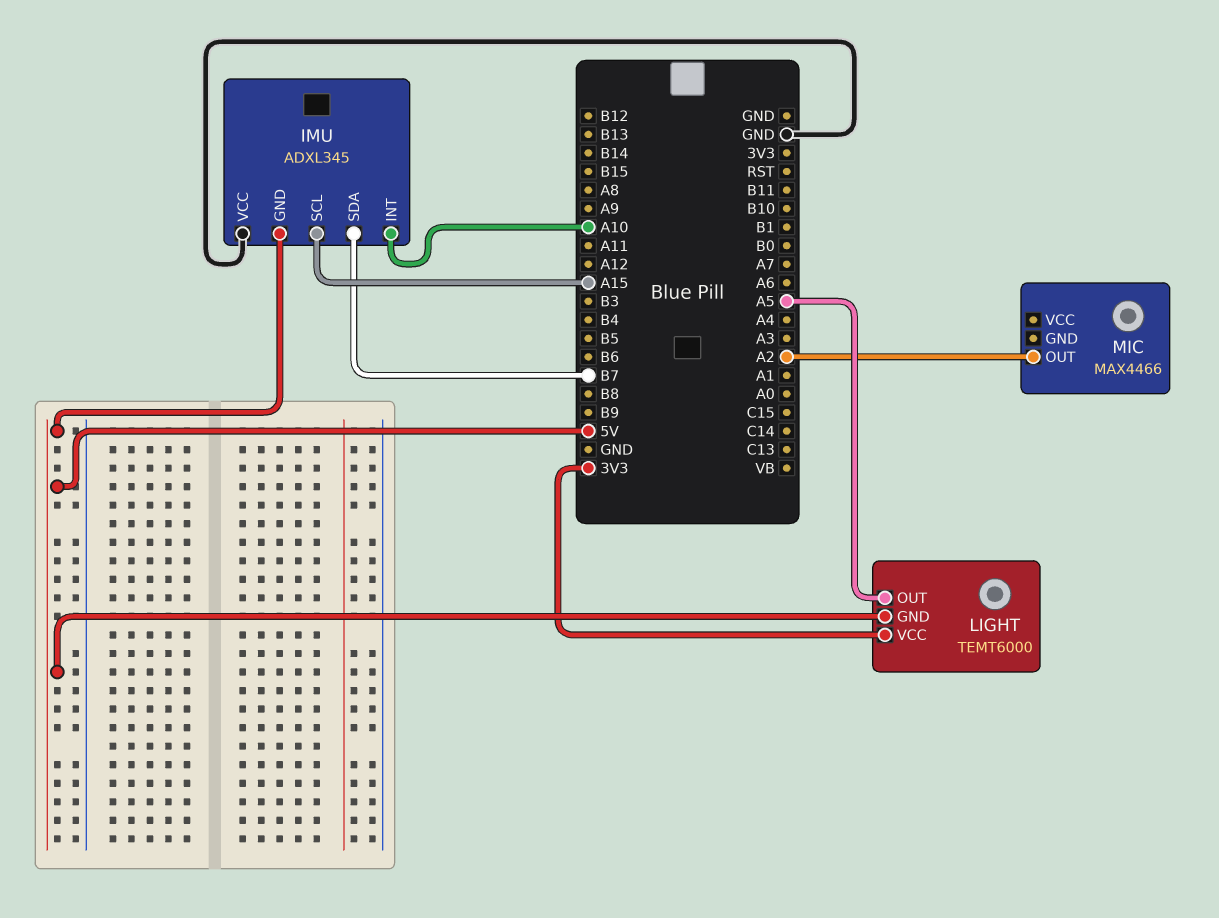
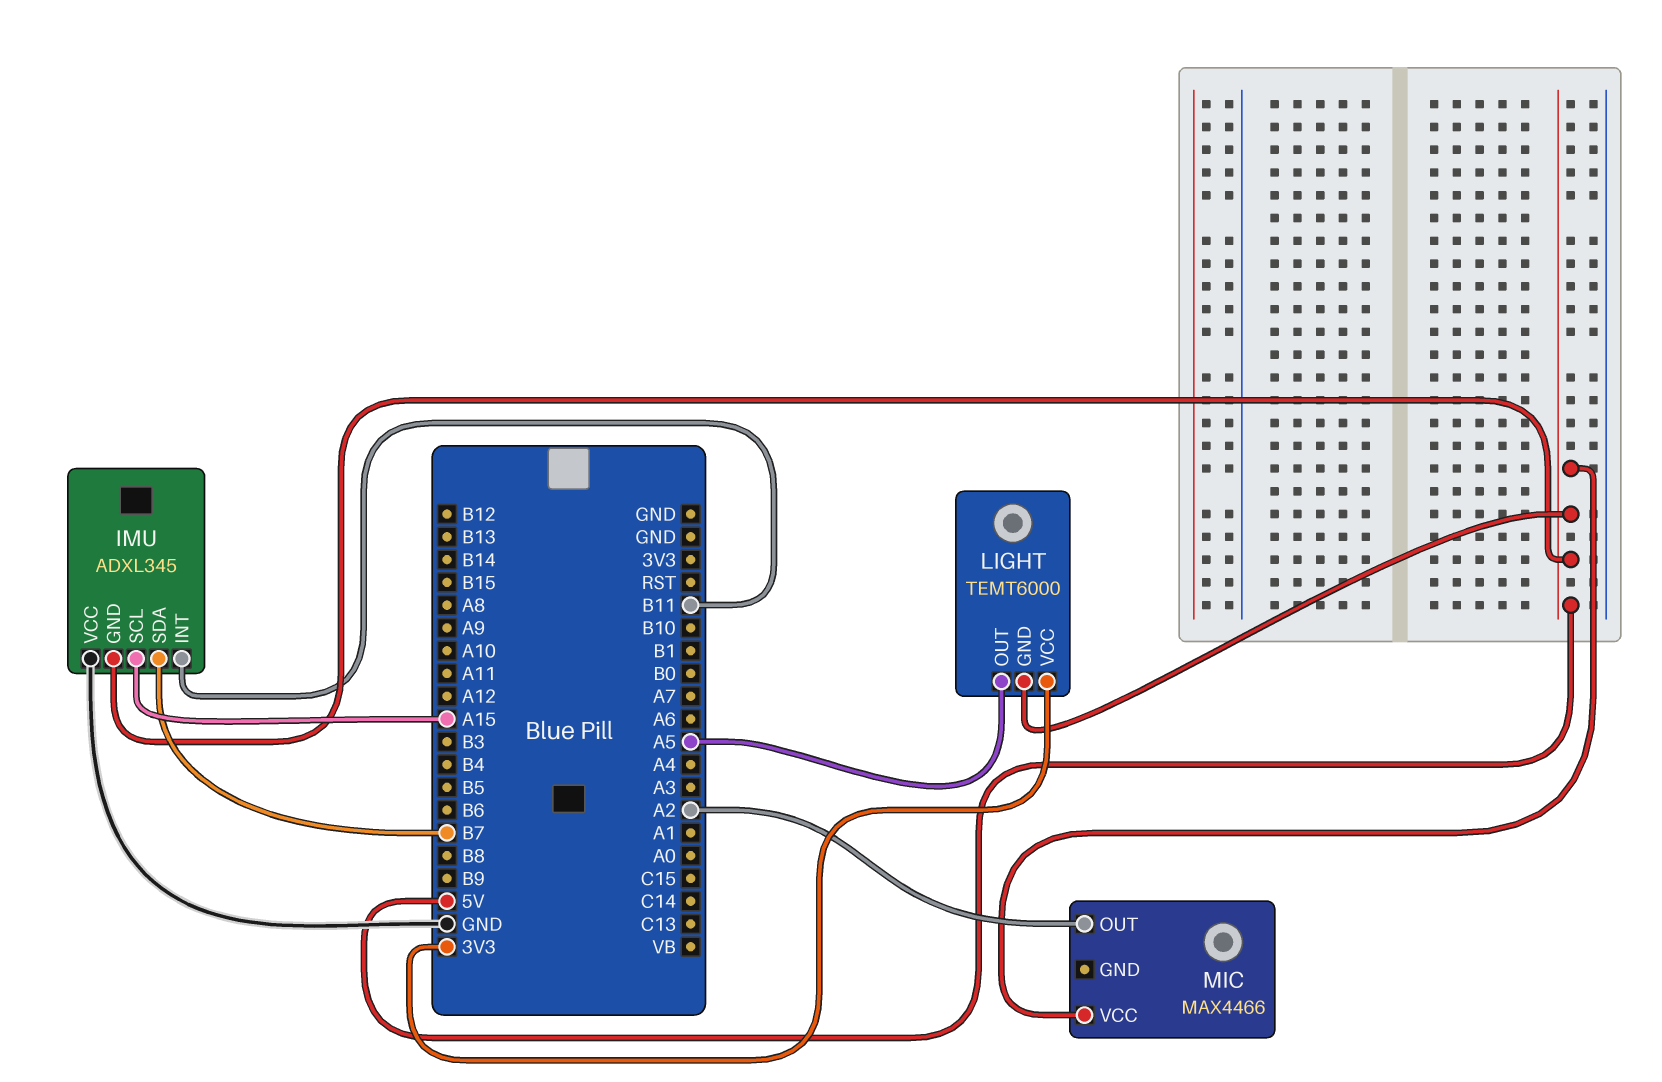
IMU pin INT: A10 -> B11
MIC pin VCC: none -> 5V

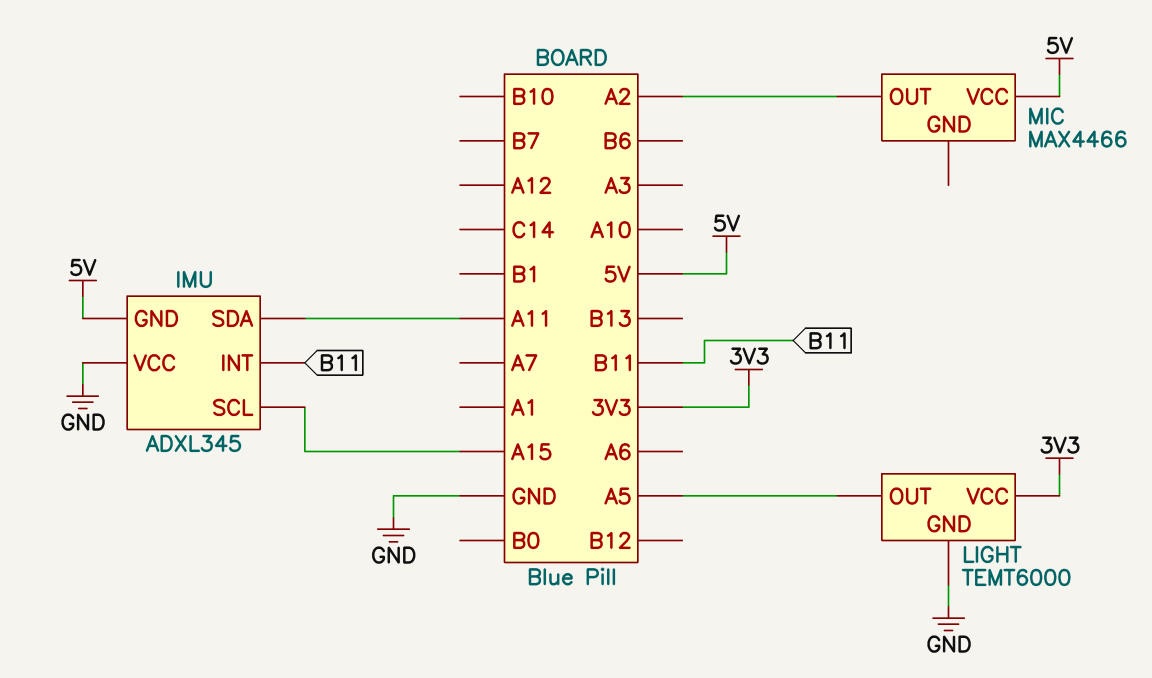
IMU pin SDA: B7 -> A11
LIGHT pin GND: 5V -> GND

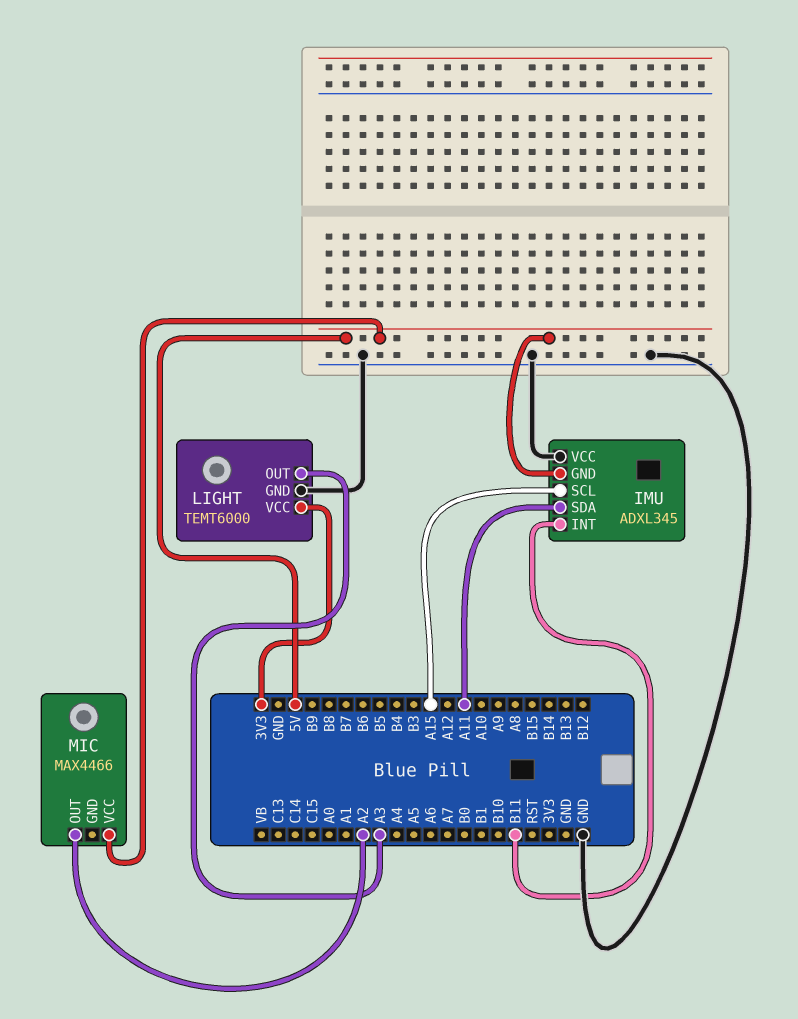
LIGHT pin OUT: A5 -> A3

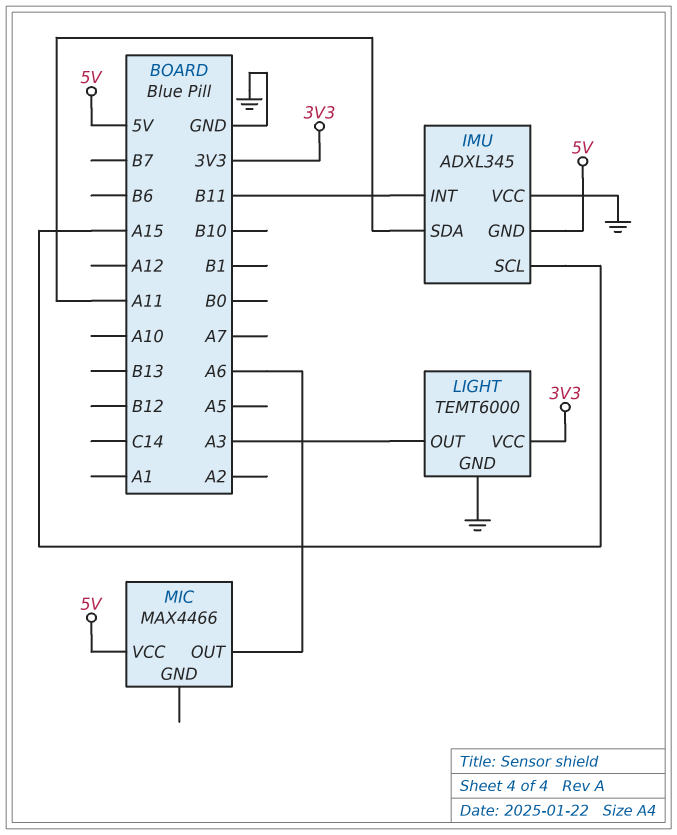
MIC pin OUT: A2 -> A6

